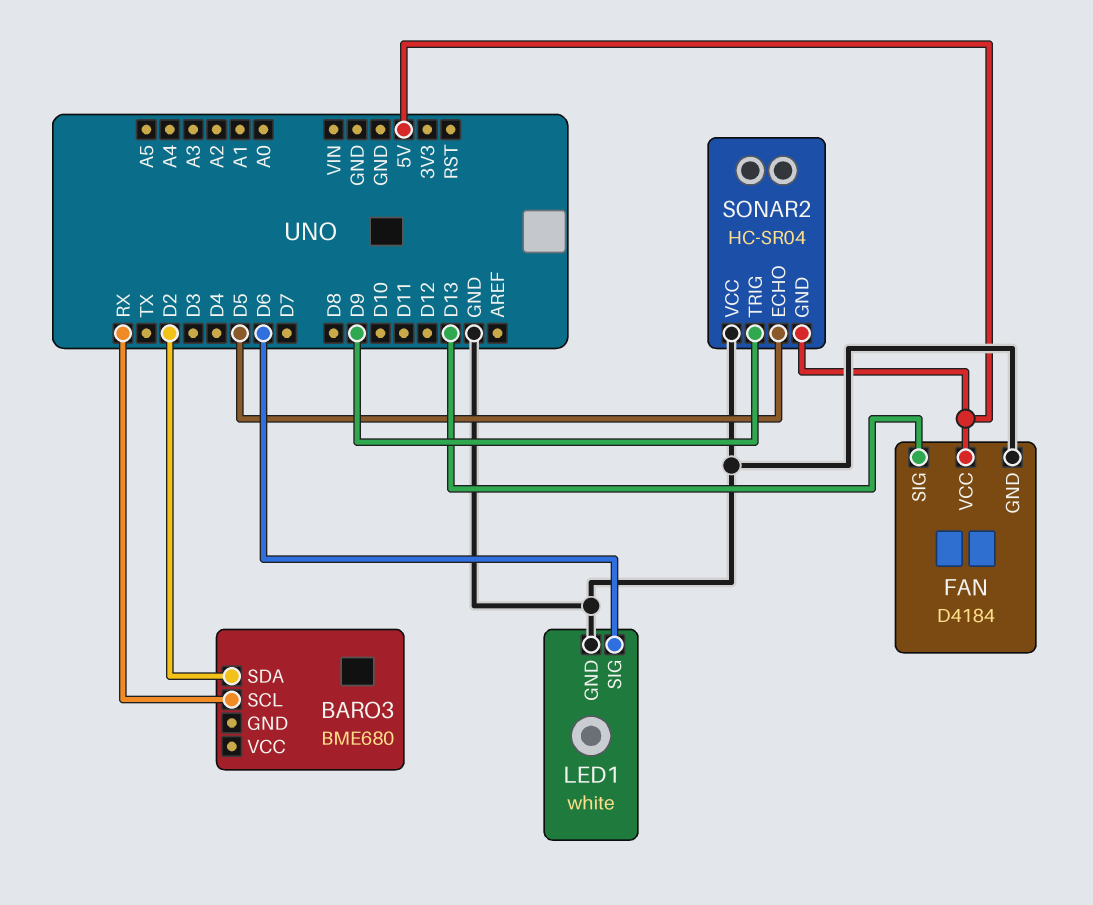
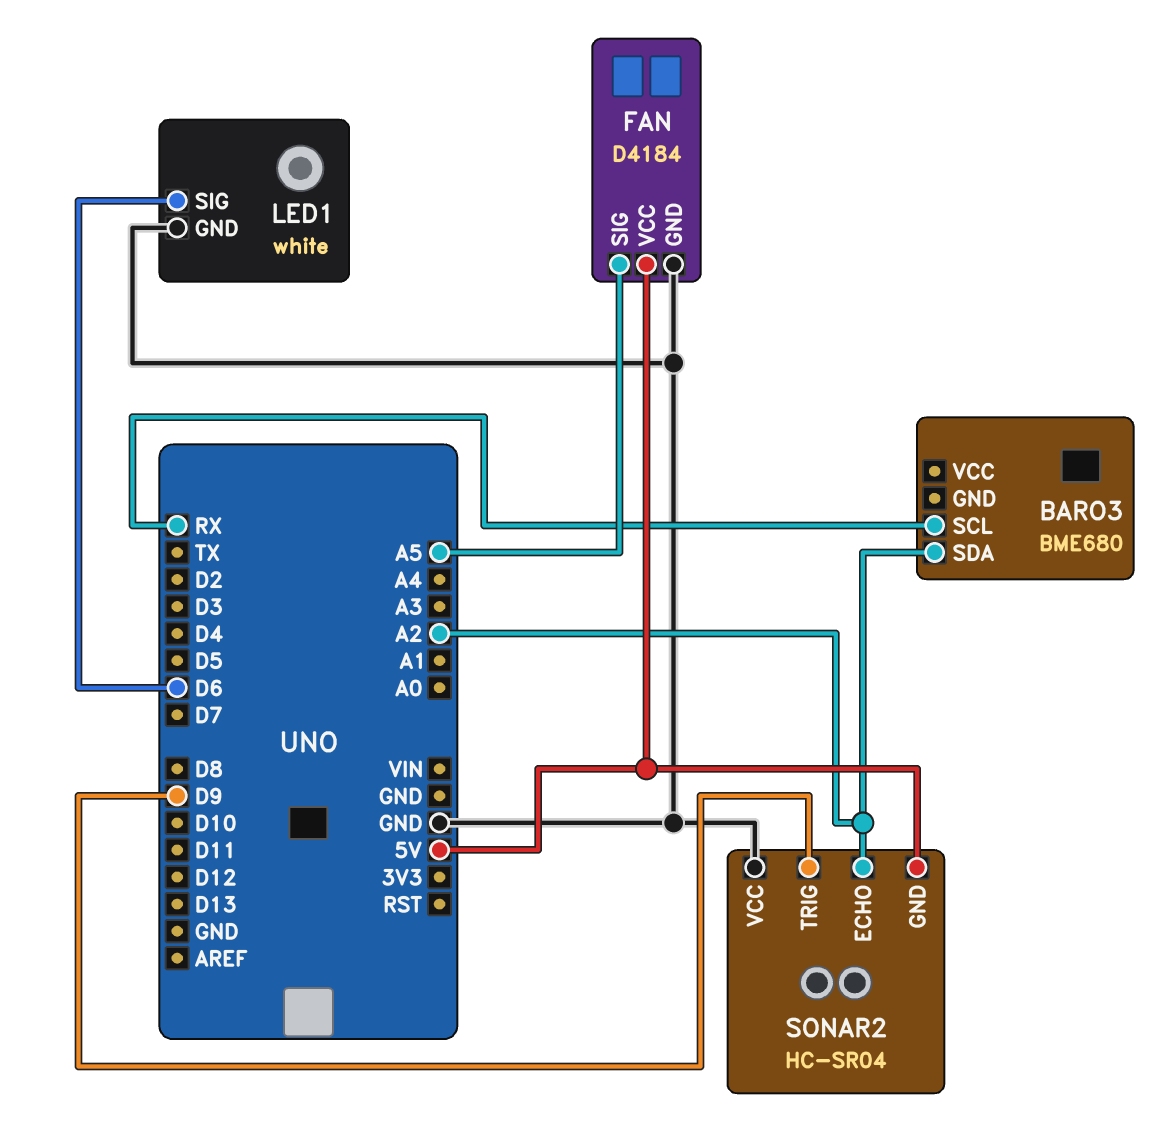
BARO3 pin SDA: D2 -> A2
FAN pin SIG: D13 -> A5
SONAR2 pin ECHO: D5 -> A2

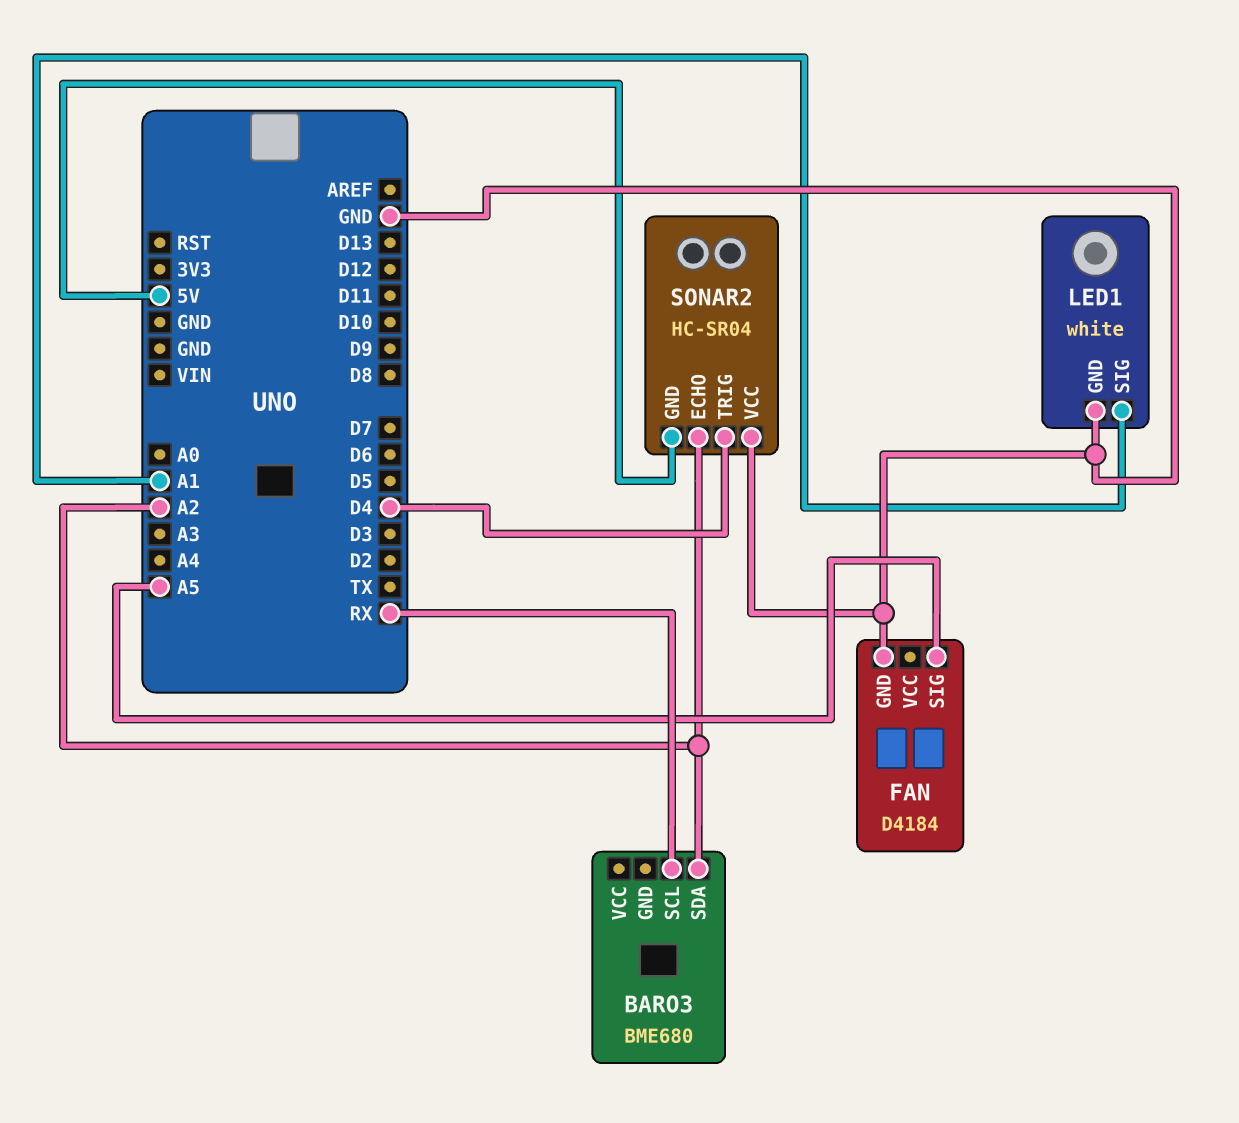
FAN pin VCC: 5V -> none
LED1 pin SIG: D6 -> A1
SONAR2 pin TRIG: D9 -> D4

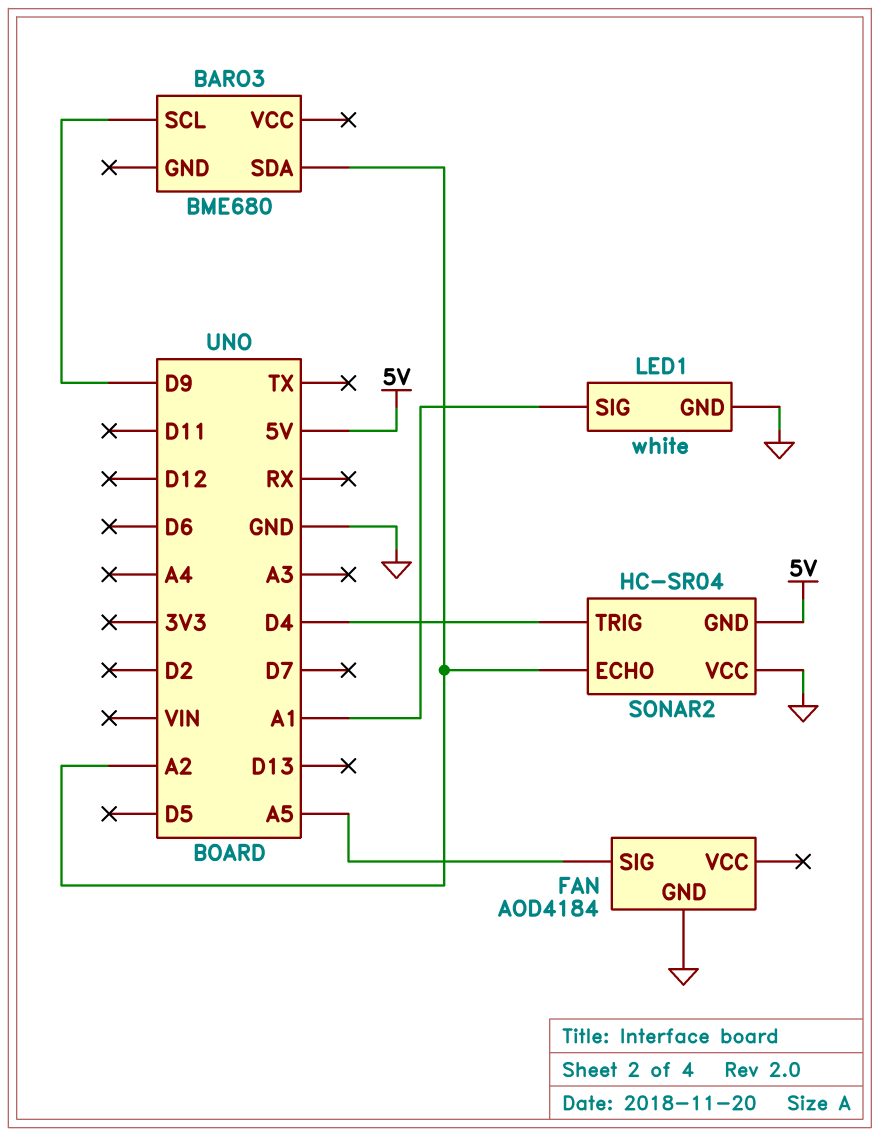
BARO3 pin SCL: RX -> D9
FAN: D4184 -> AOD4184

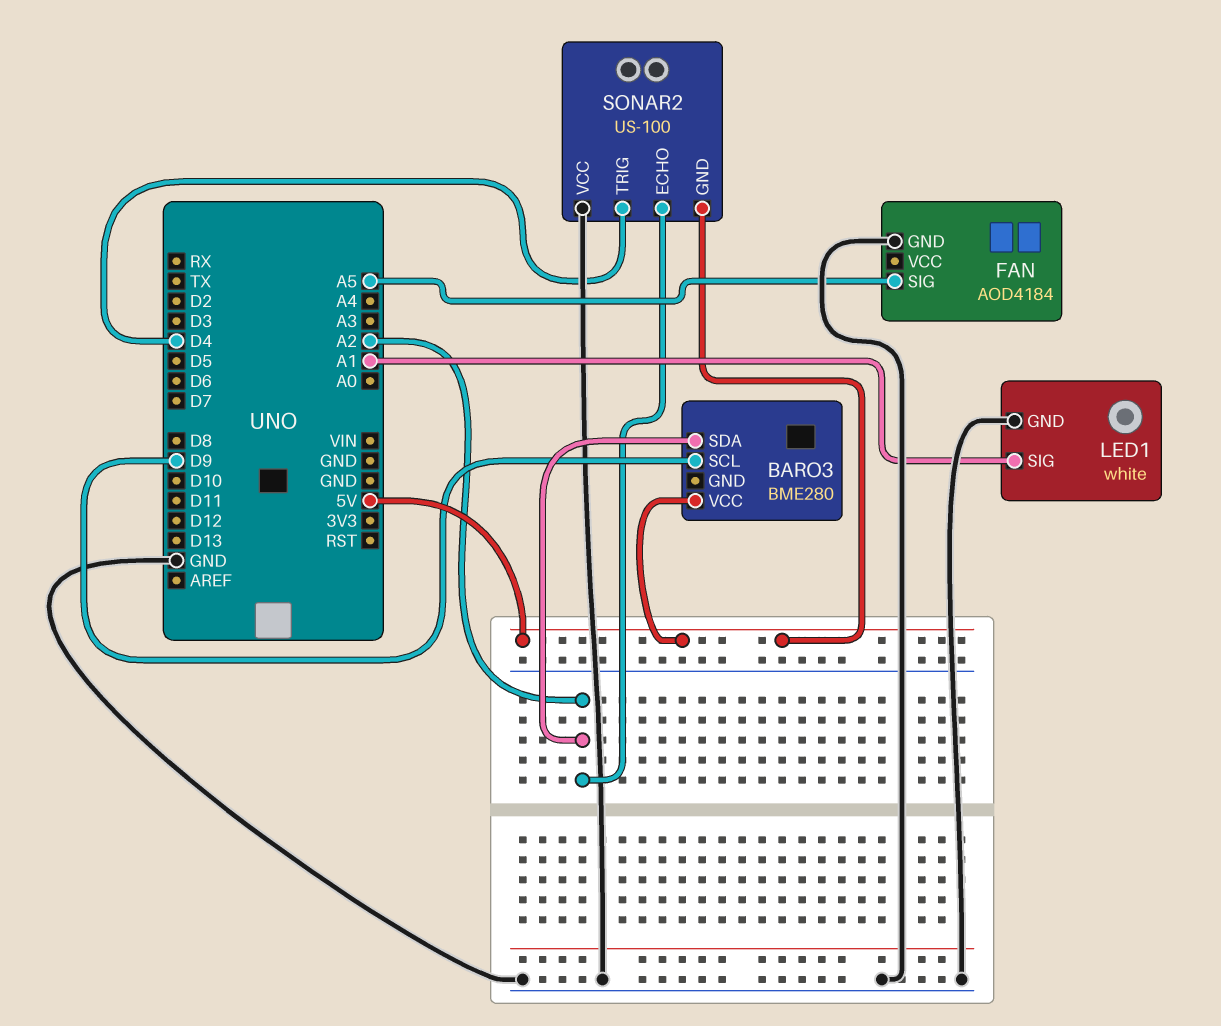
BARO3: BME680 -> BME280
BARO3 pin VCC: none -> 5V
SONAR2: HC-SR04 -> US-100

